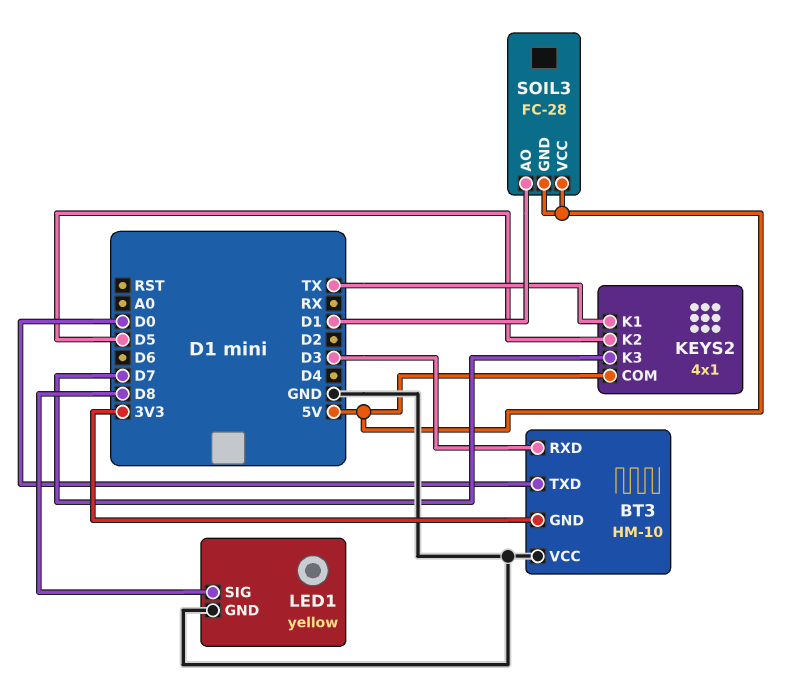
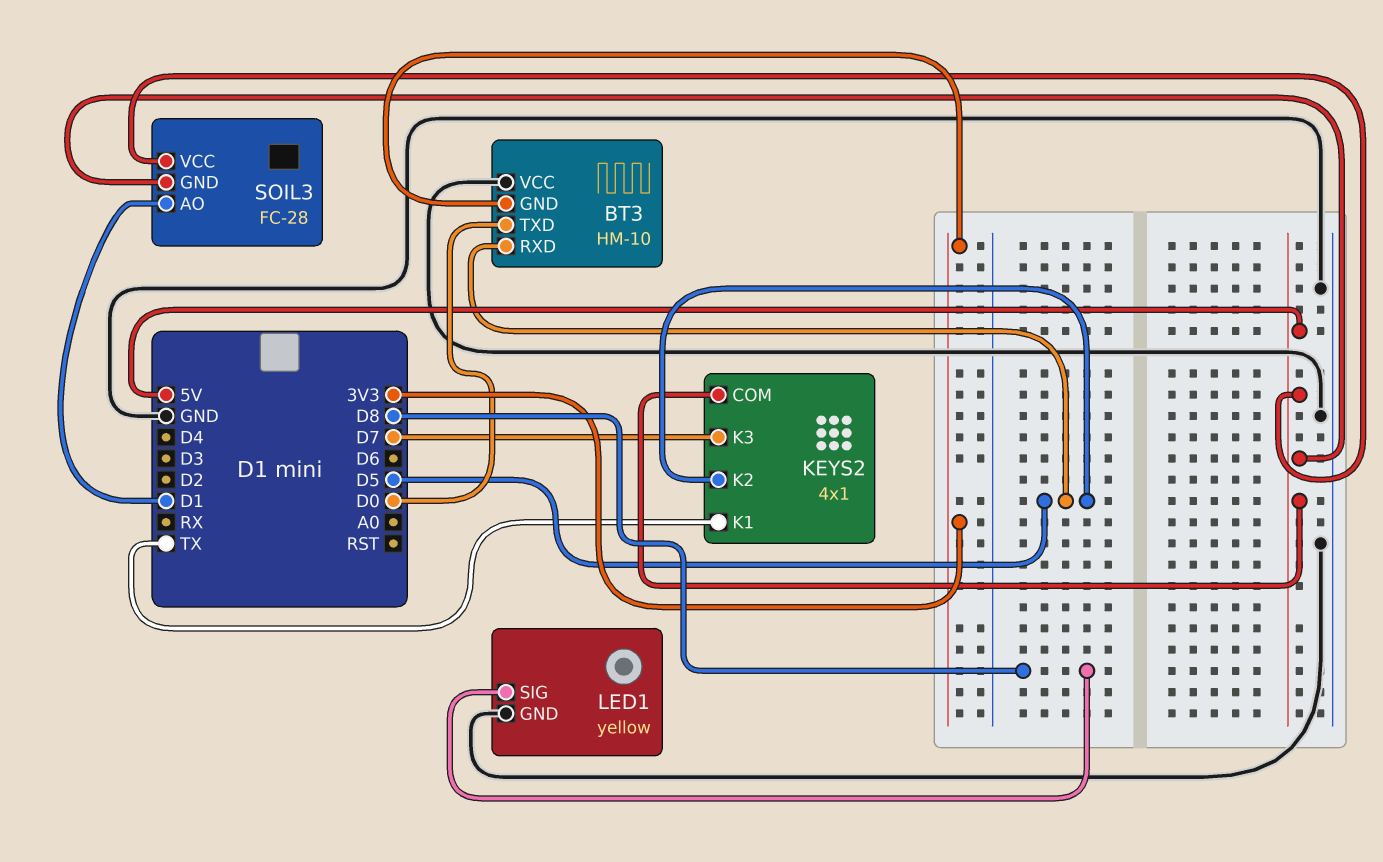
BT3 pin RXD: D3 -> D5

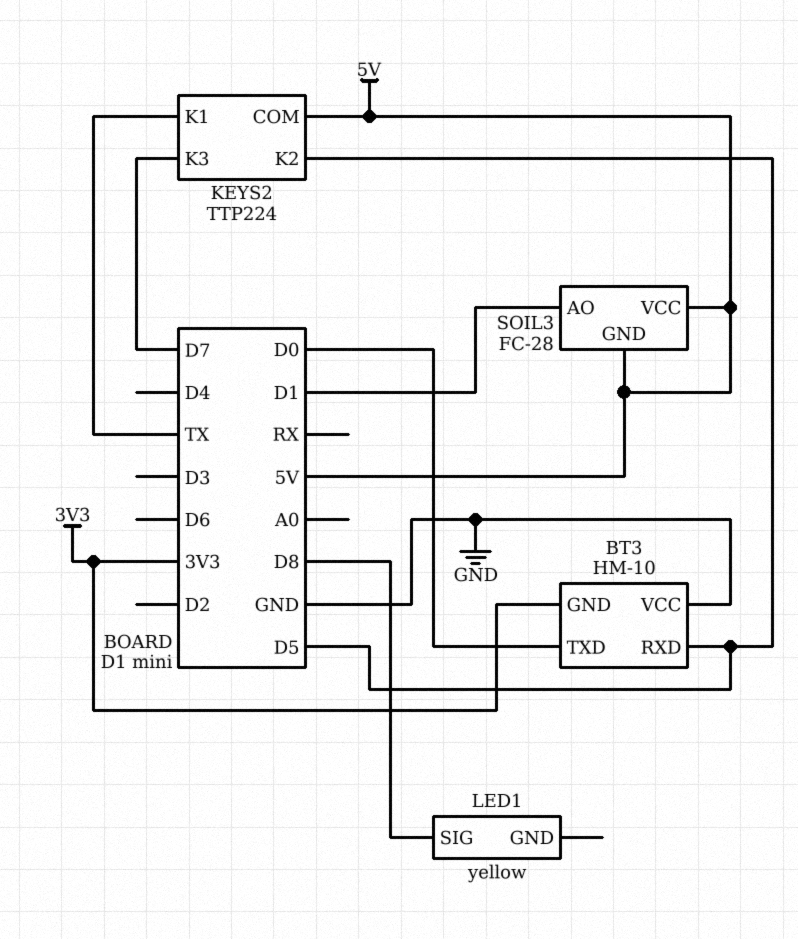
KEYS2: 4x1 -> TTP224
LED1 pin GND: GND -> none

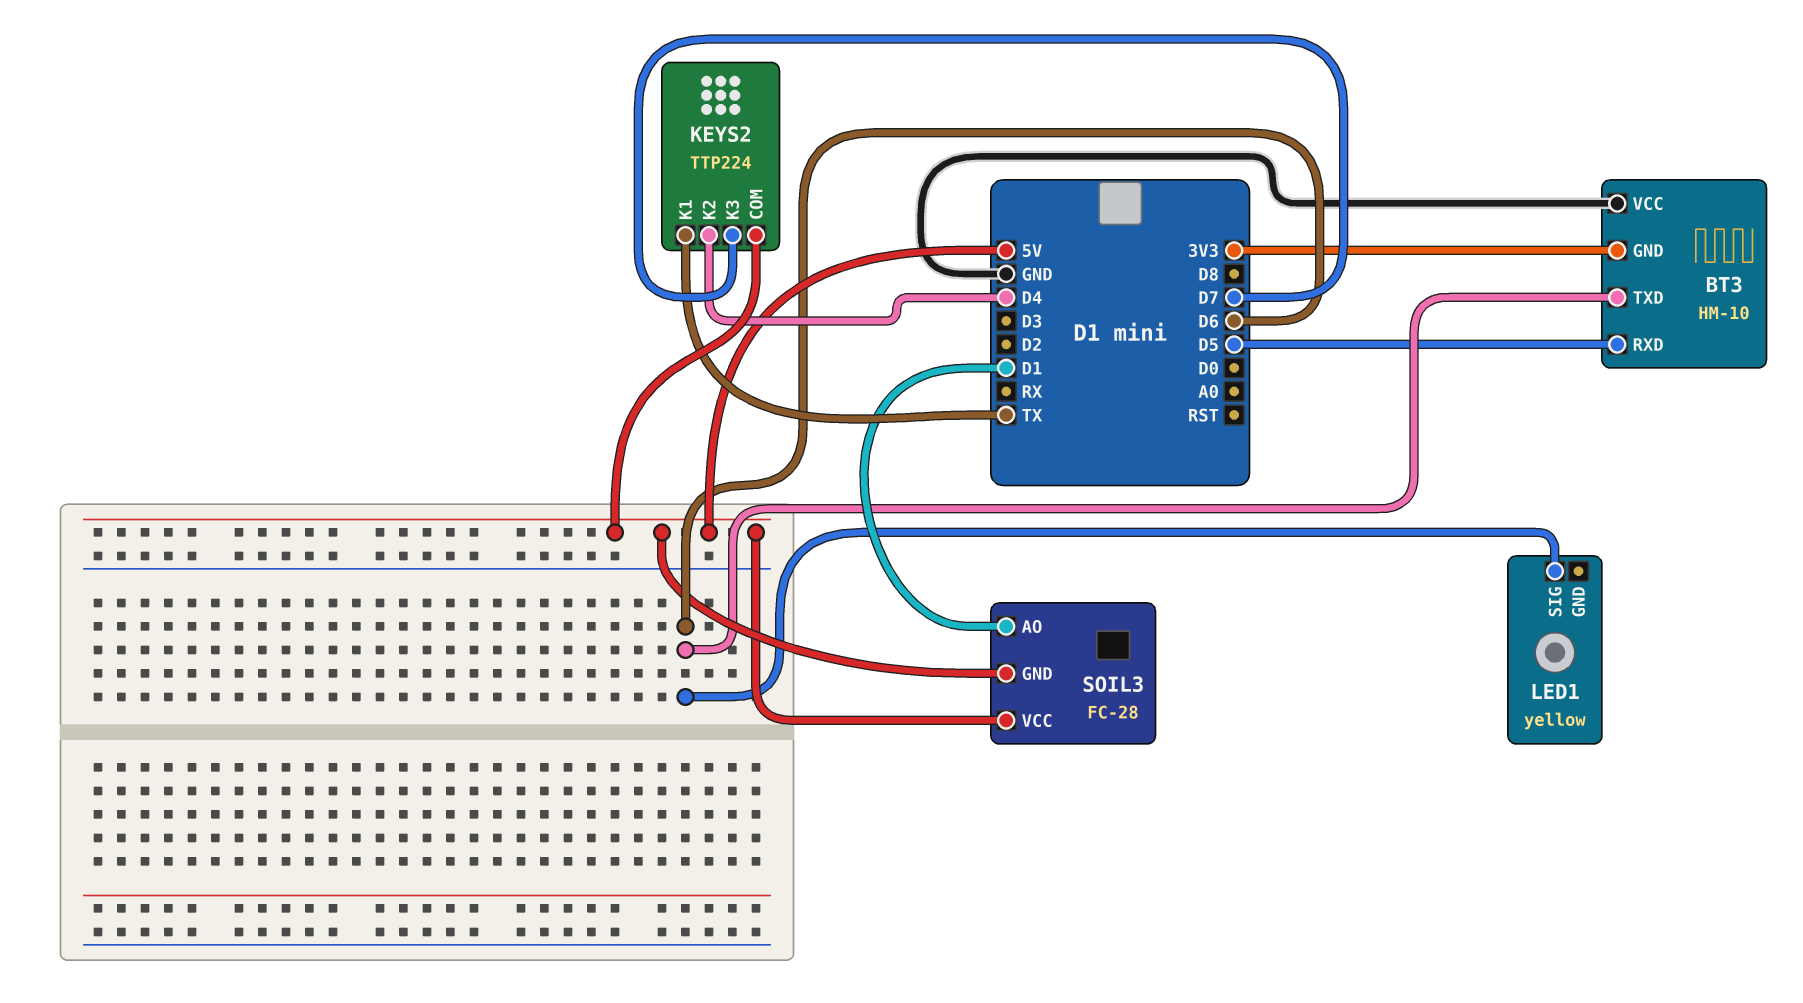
BT3 pin TXD: D0 -> D6
KEYS2 pin K2: D5 -> D4
LED1 pin SIG: D8 -> D6

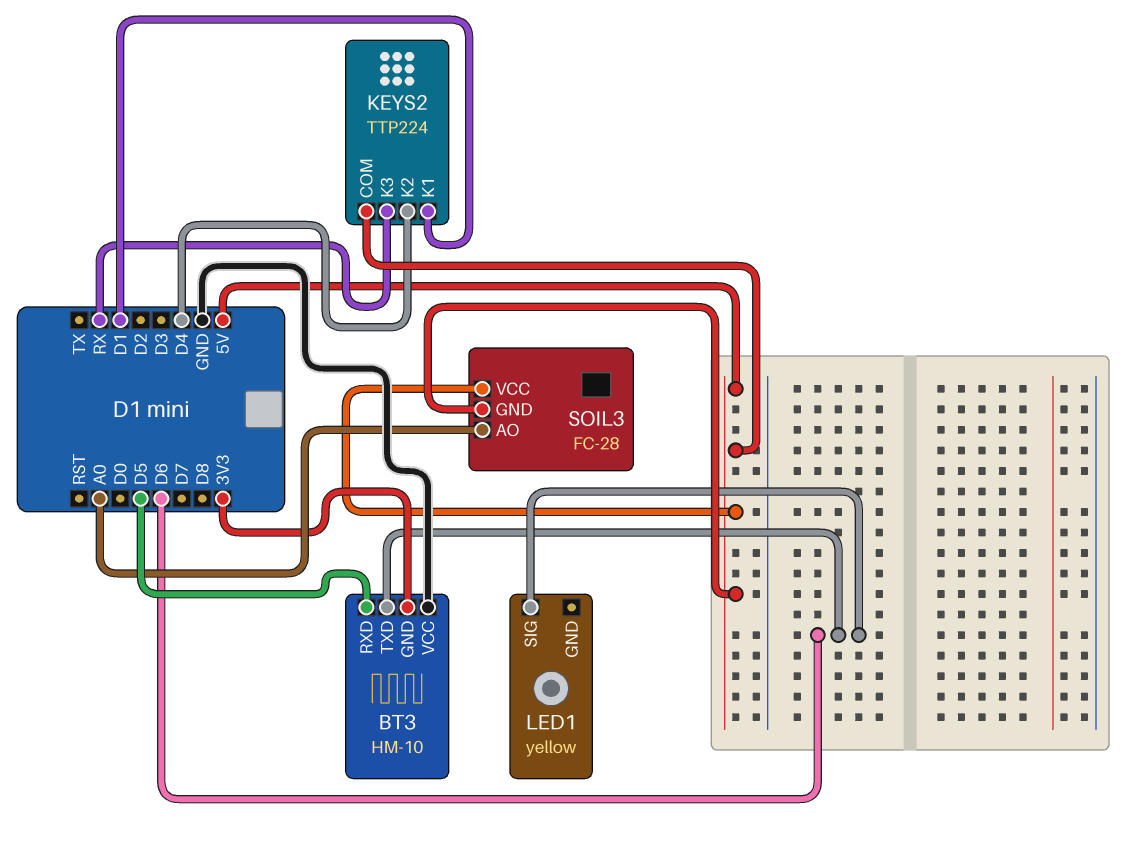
KEYS2 pin K1: TX -> D1
KEYS2 pin K3: D7 -> RX
SOIL3 pin AO: D1 -> A0

